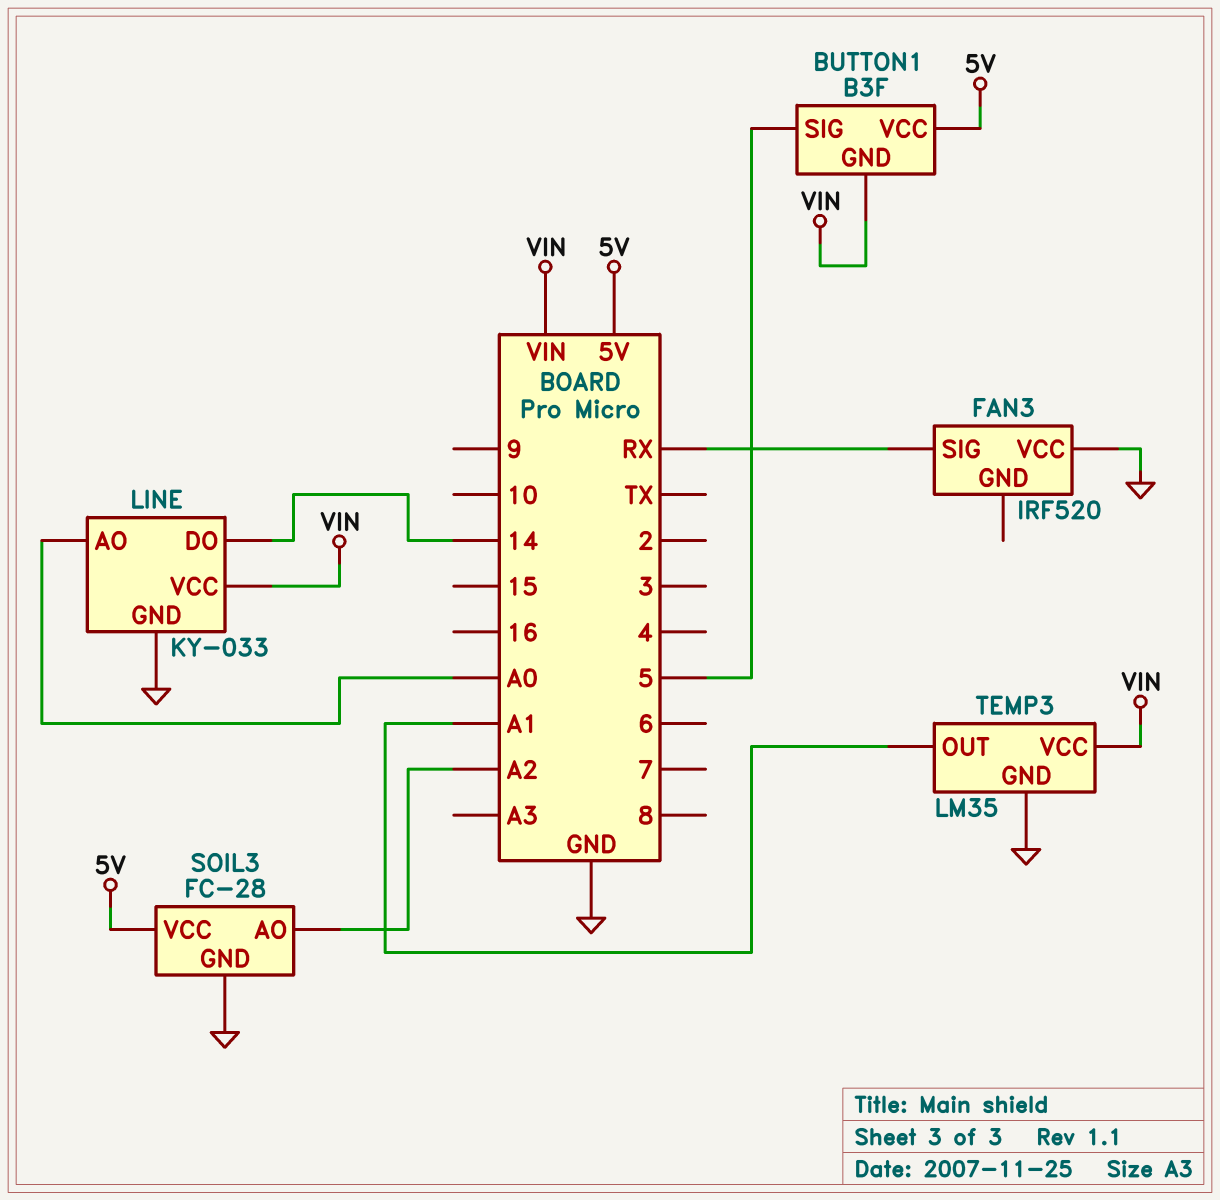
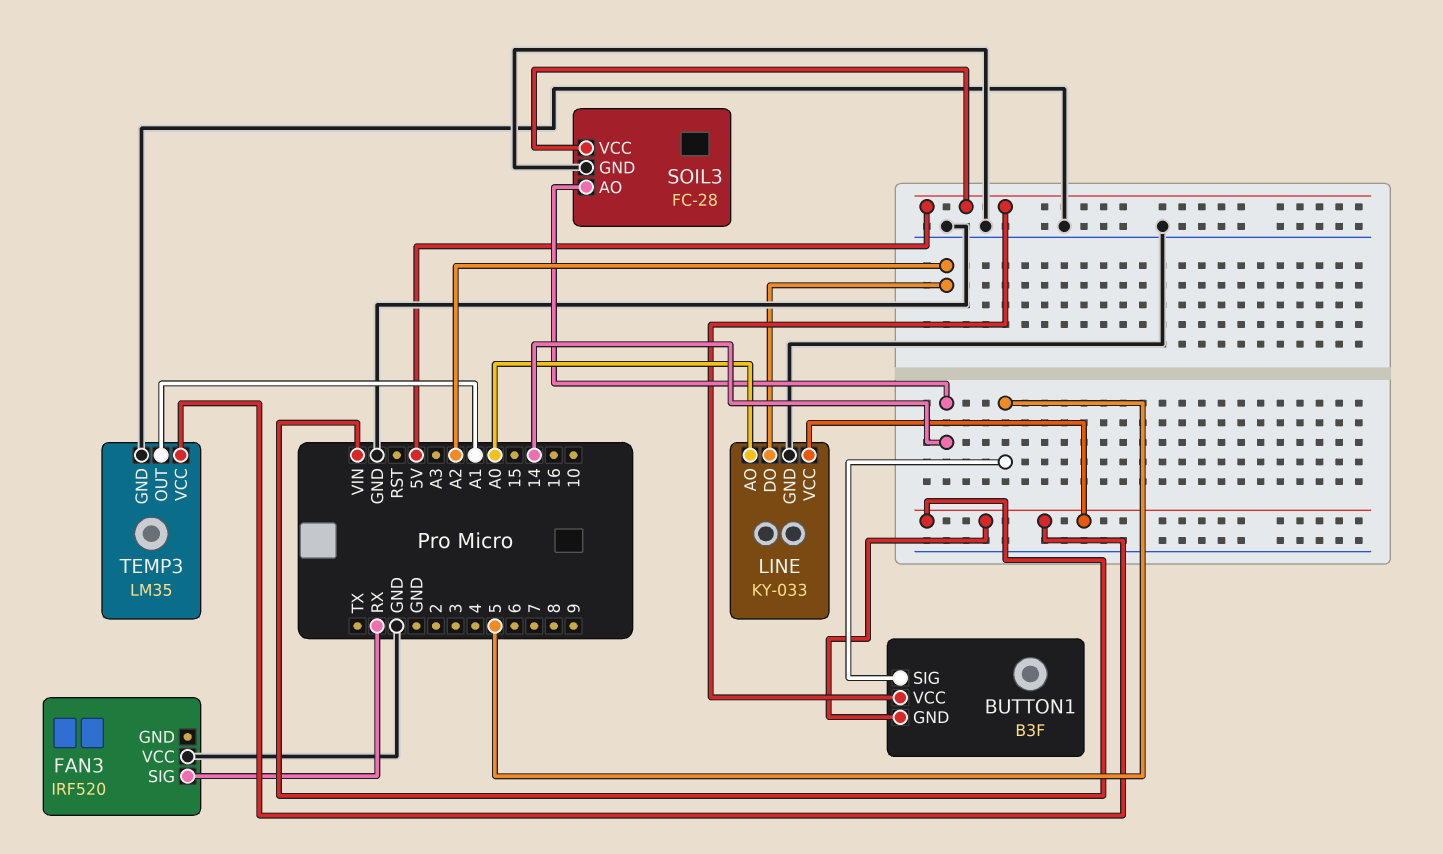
LINE pin DO: 14 -> A2
SOIL3 pin AO: A2 -> 14

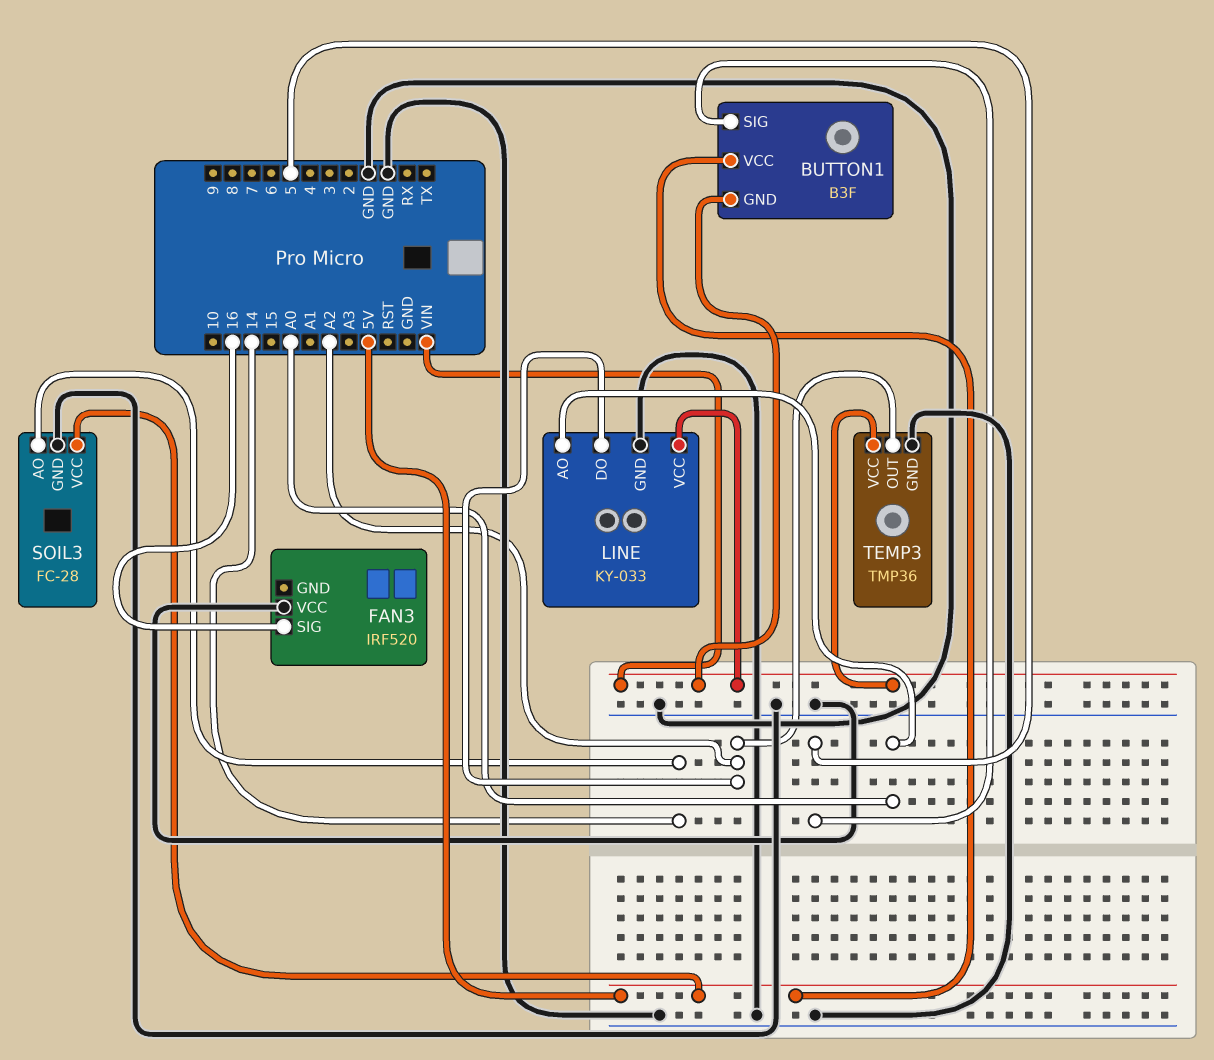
FAN3 pin SIG: RX -> 16
TEMP3: LM35 -> TMP36
TEMP3 pin OUT: A1 -> A2

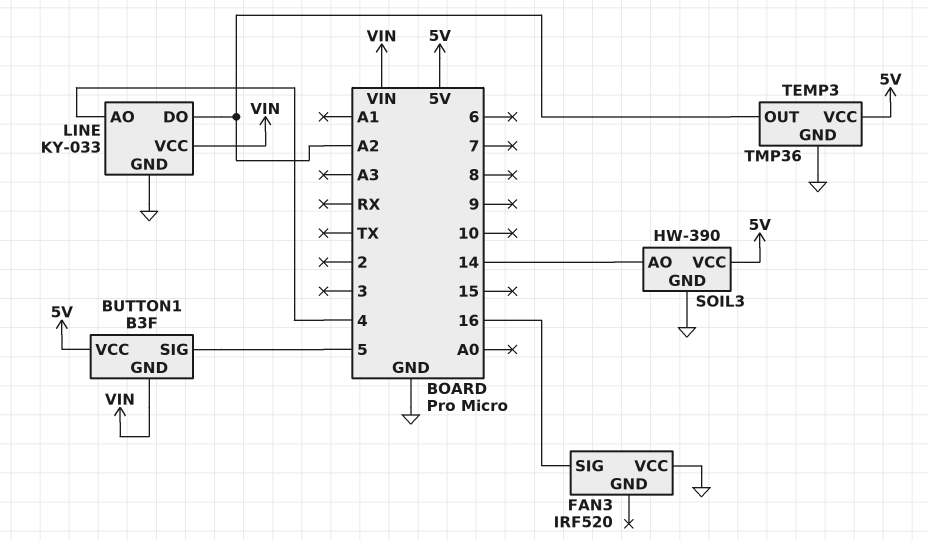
LINE pin AO: A0 -> 4
SOIL3: FC-28 -> HW-390
TEMP3 pin VCC: VIN -> 5V

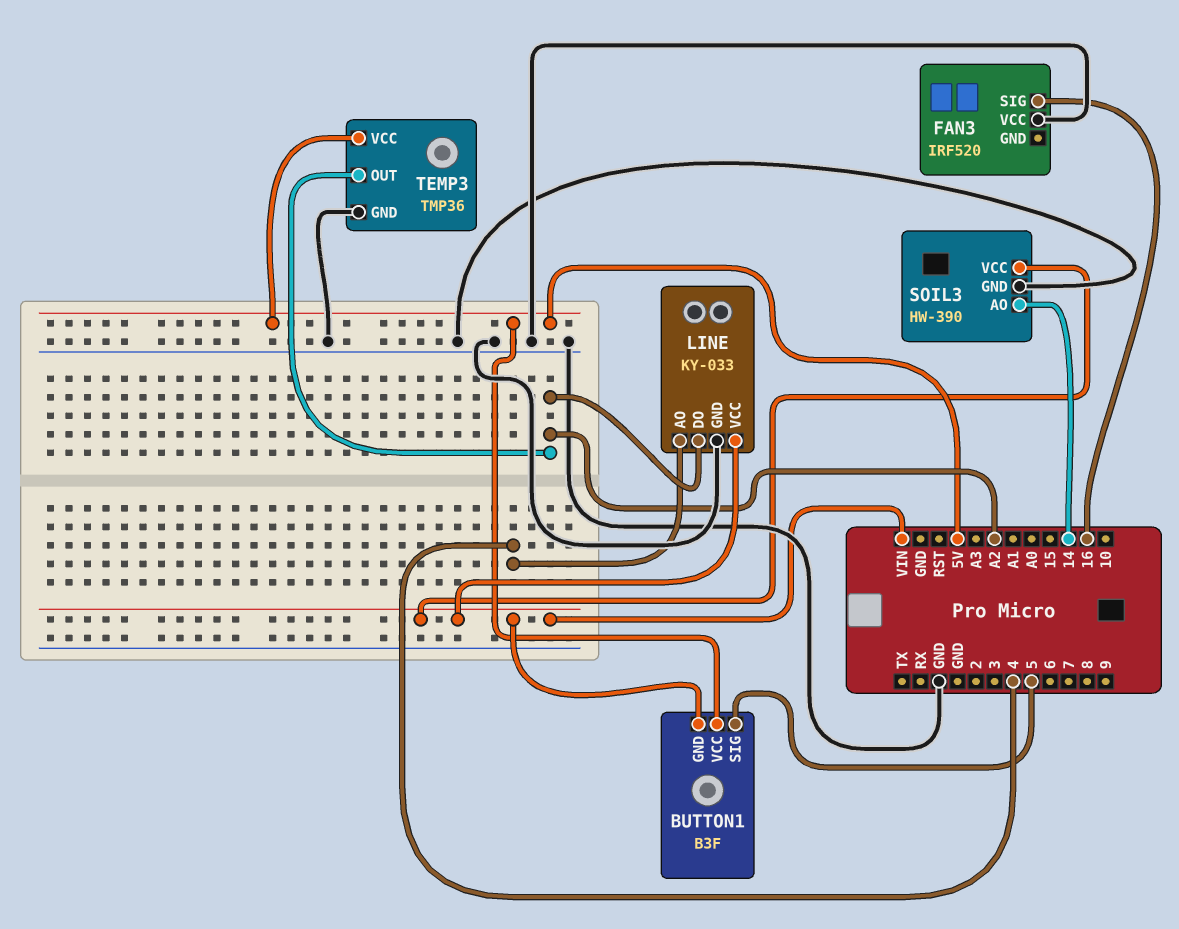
SOIL3 pin VCC: 5V -> VIN

